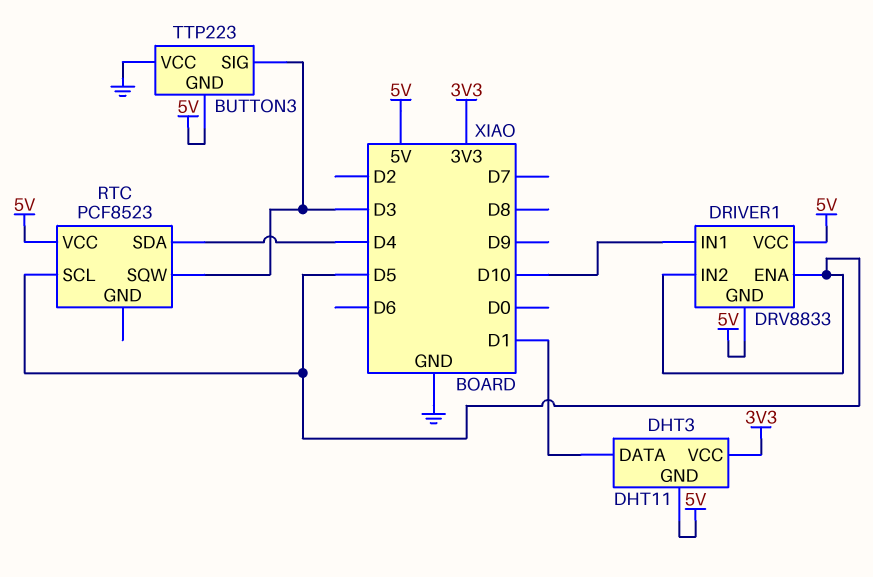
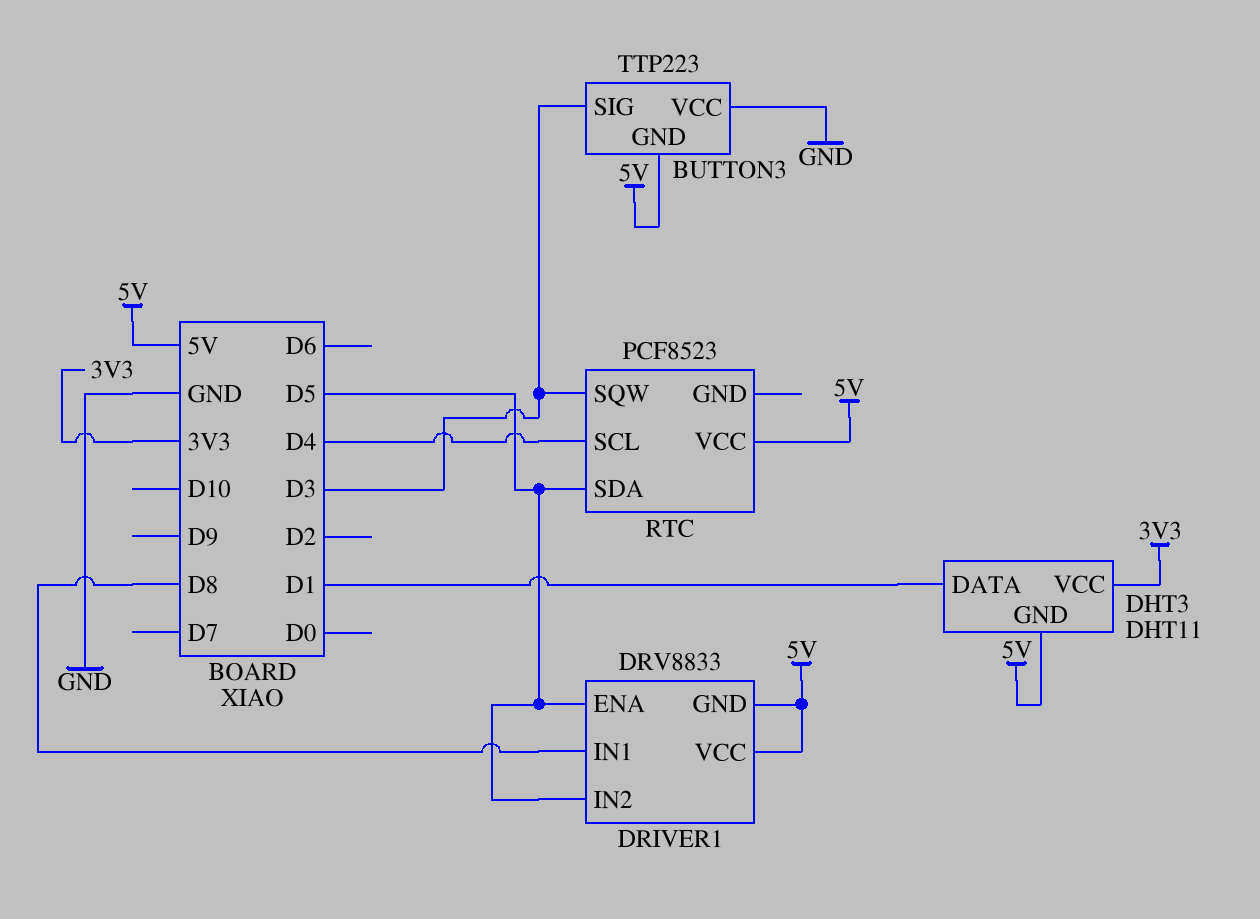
DRIVER1 pin IN1: D10 -> D8
RTC pin SCL: D5 -> D4
RTC pin SDA: D4 -> D5

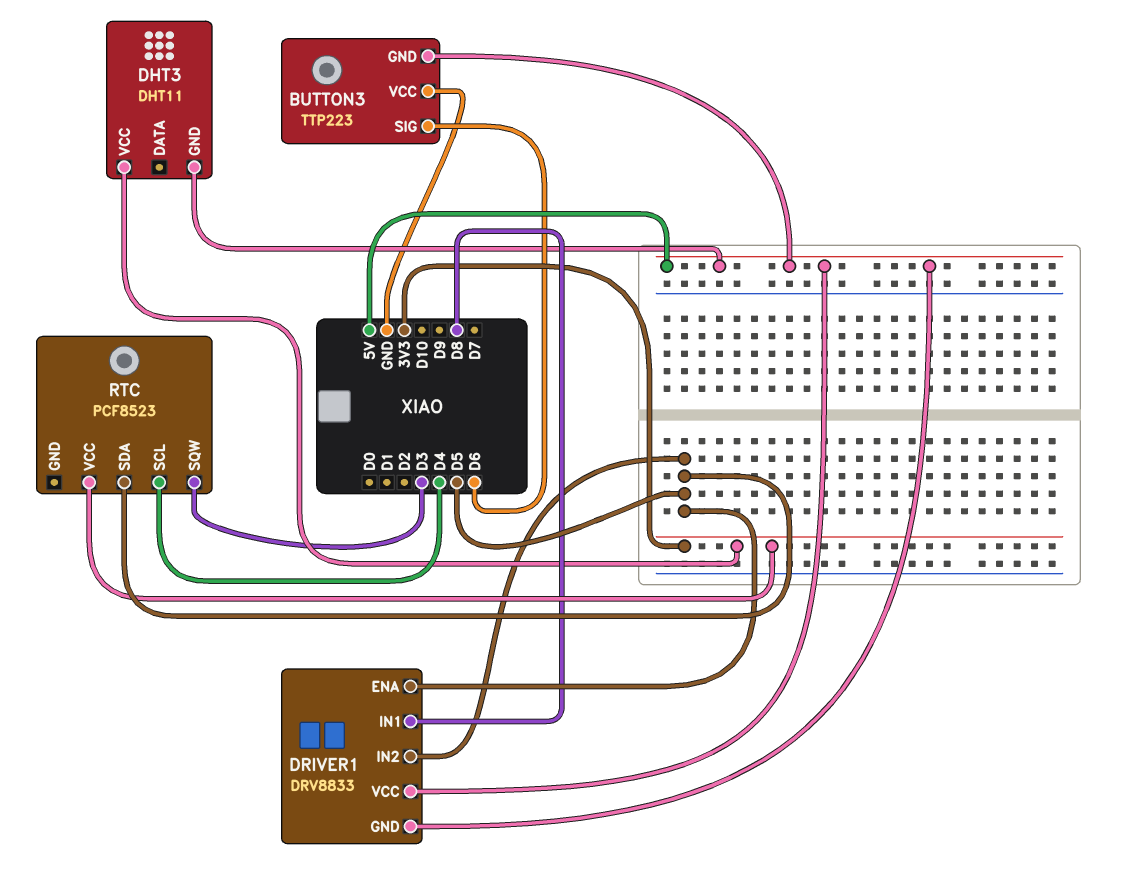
BUTTON3 pin SIG: D3 -> D6
DHT3 pin DATA: D1 -> none
RTC pin VCC: 5V -> 3V3

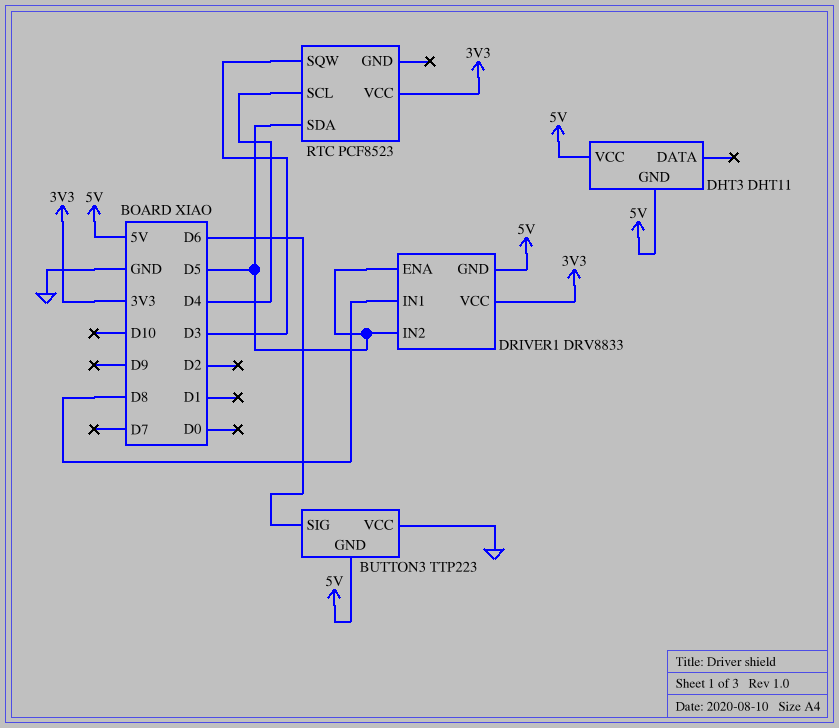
DHT3 pin VCC: 3V3 -> 5V
DRIVER1 pin VCC: 5V -> 3V3

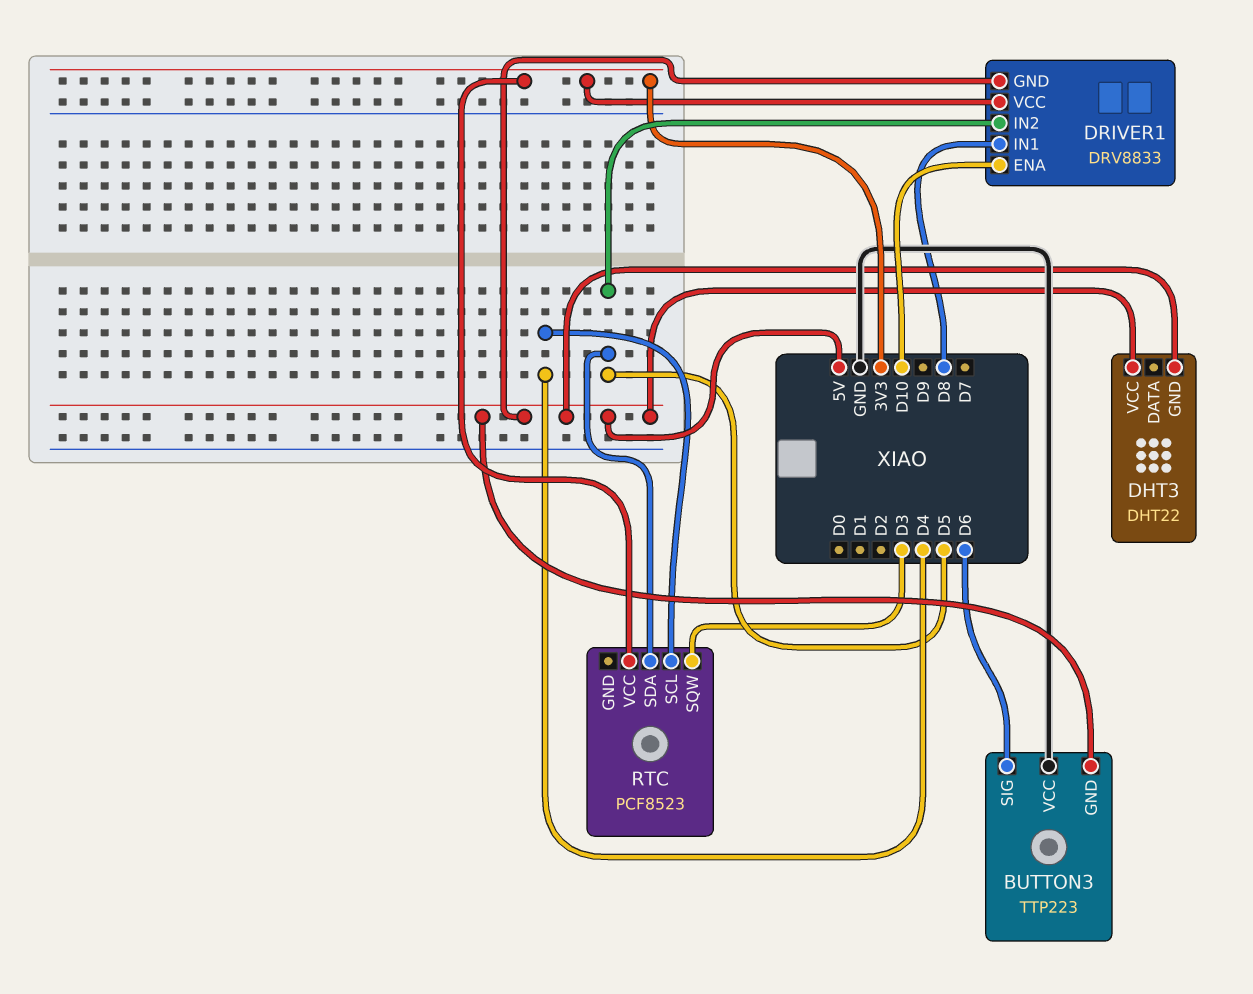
DHT3: DHT11 -> DHT22
DRIVER1 pin ENA: D5 -> D10

